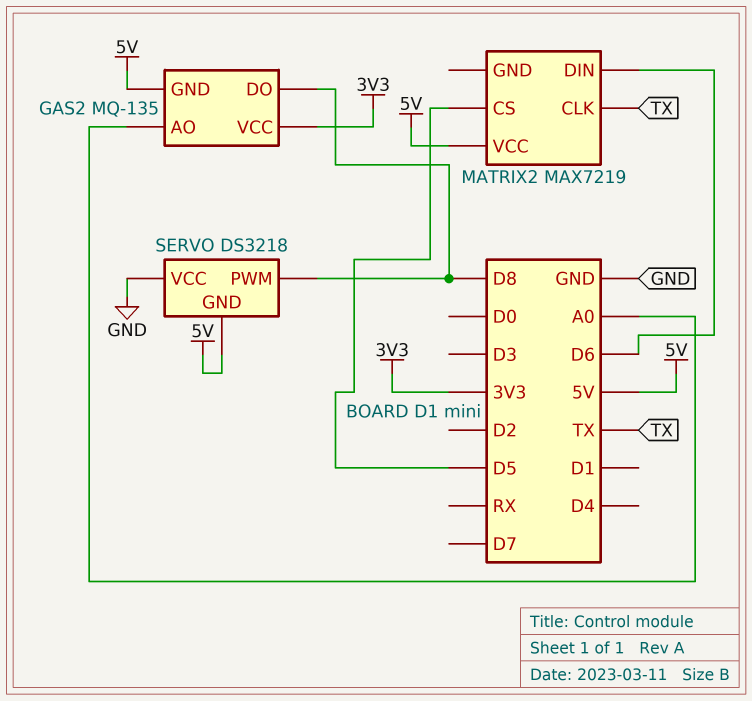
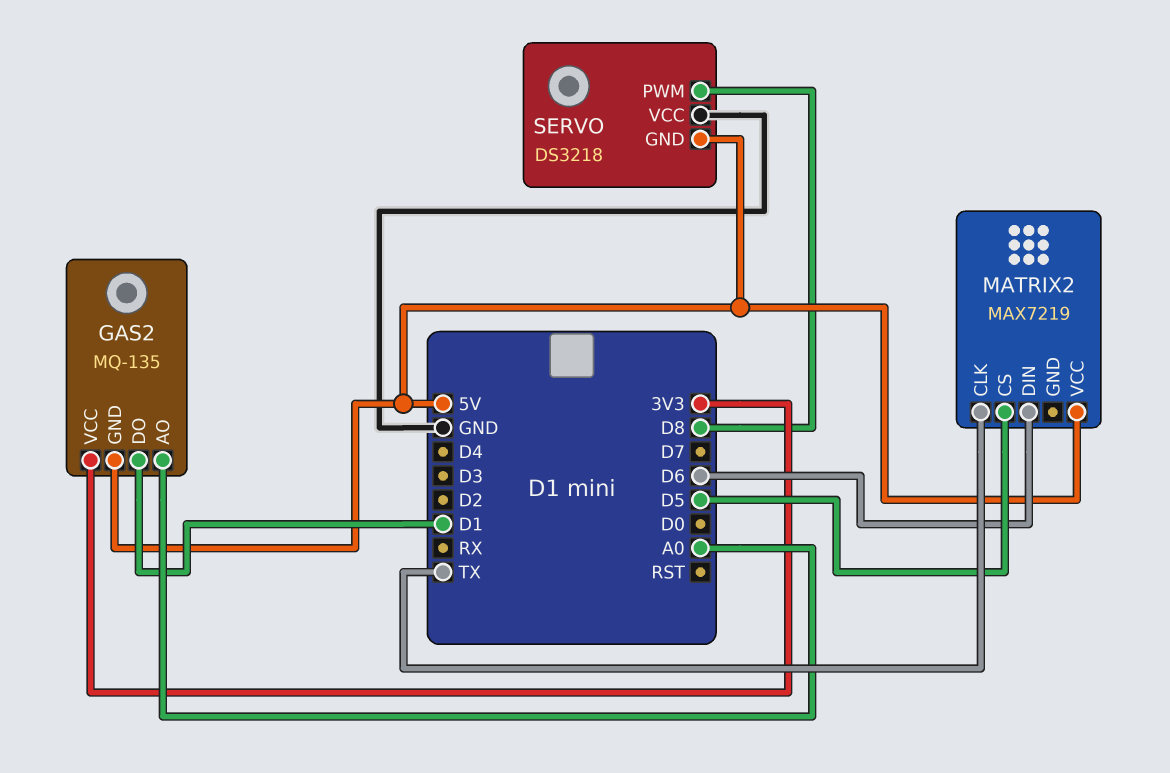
GAS2 pin DO: D8 -> D1

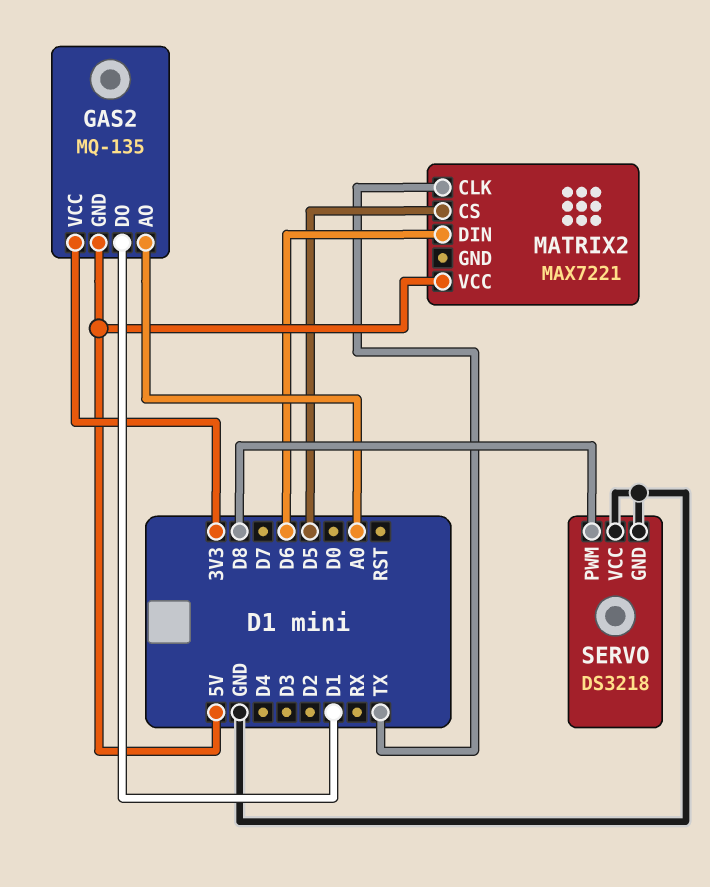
MATRIX2: MAX7219 -> MAX7221
SERVO pin GND: 5V -> GND

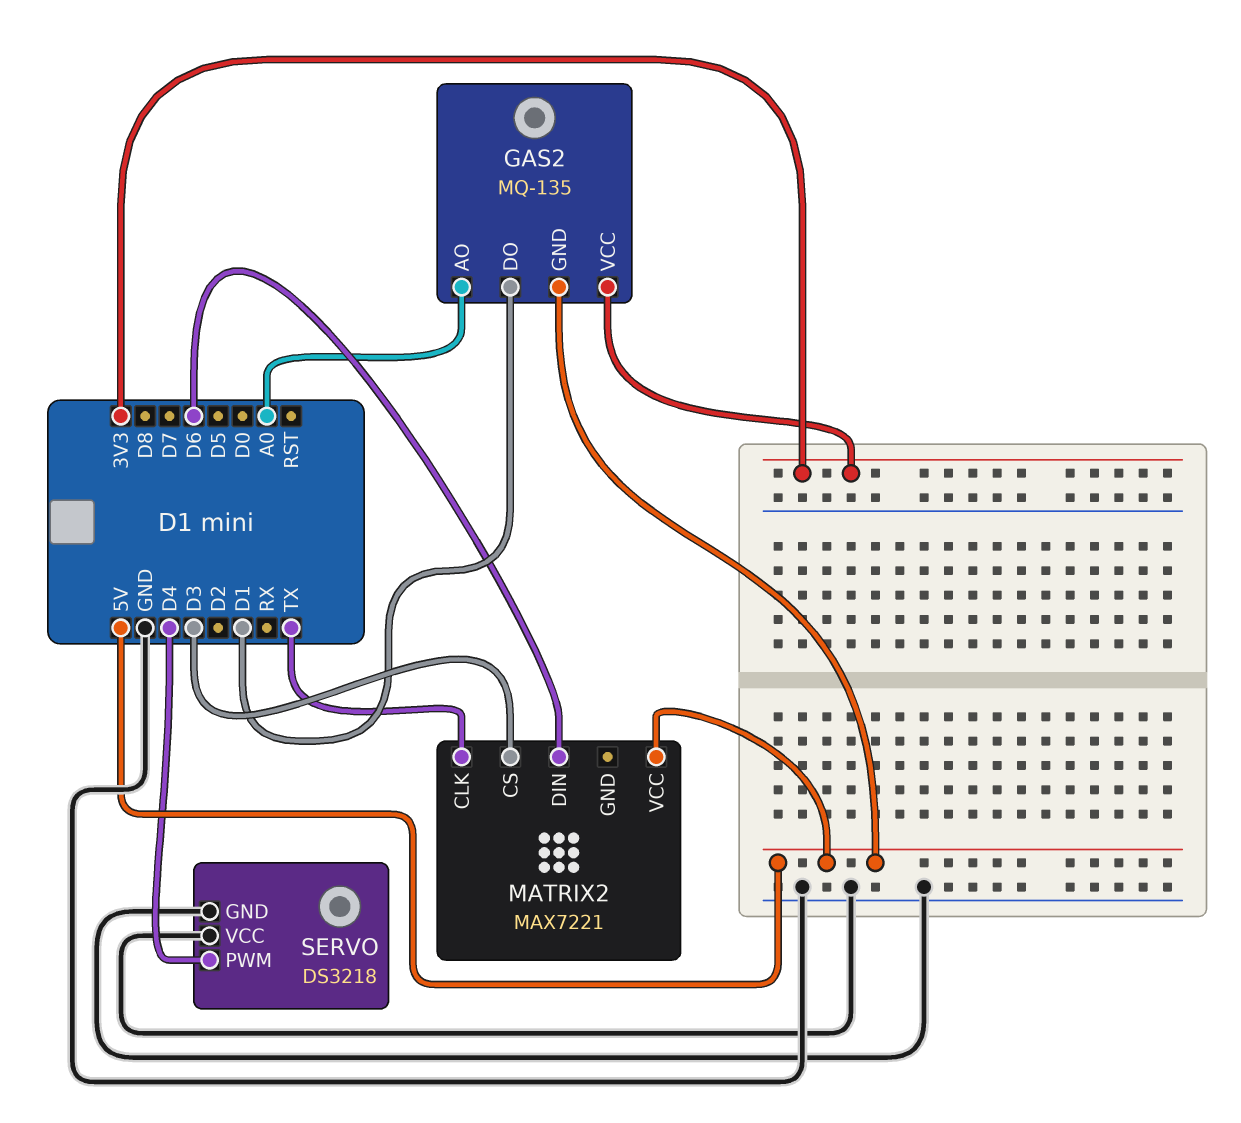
MATRIX2 pin CS: D5 -> D3
SERVO pin PWM: D8 -> D4

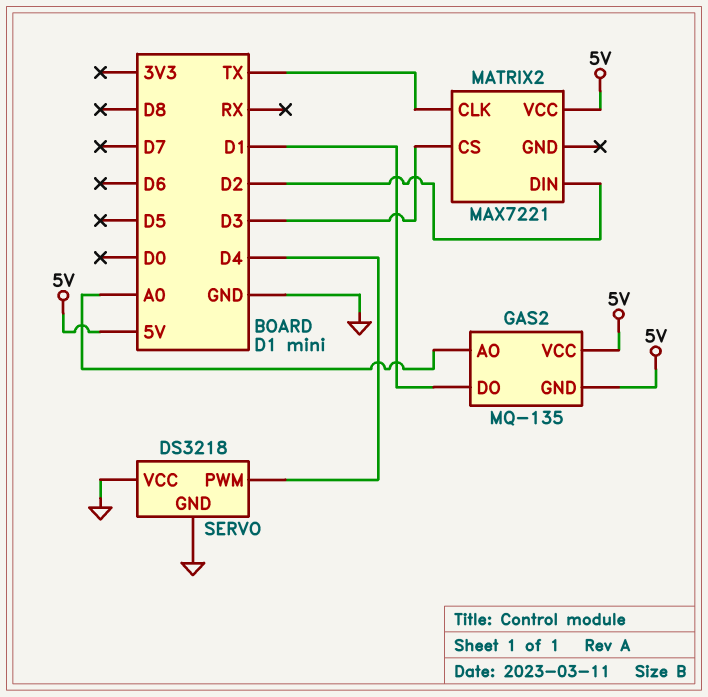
GAS2 pin VCC: 3V3 -> 5V
MATRIX2 pin DIN: D6 -> D2

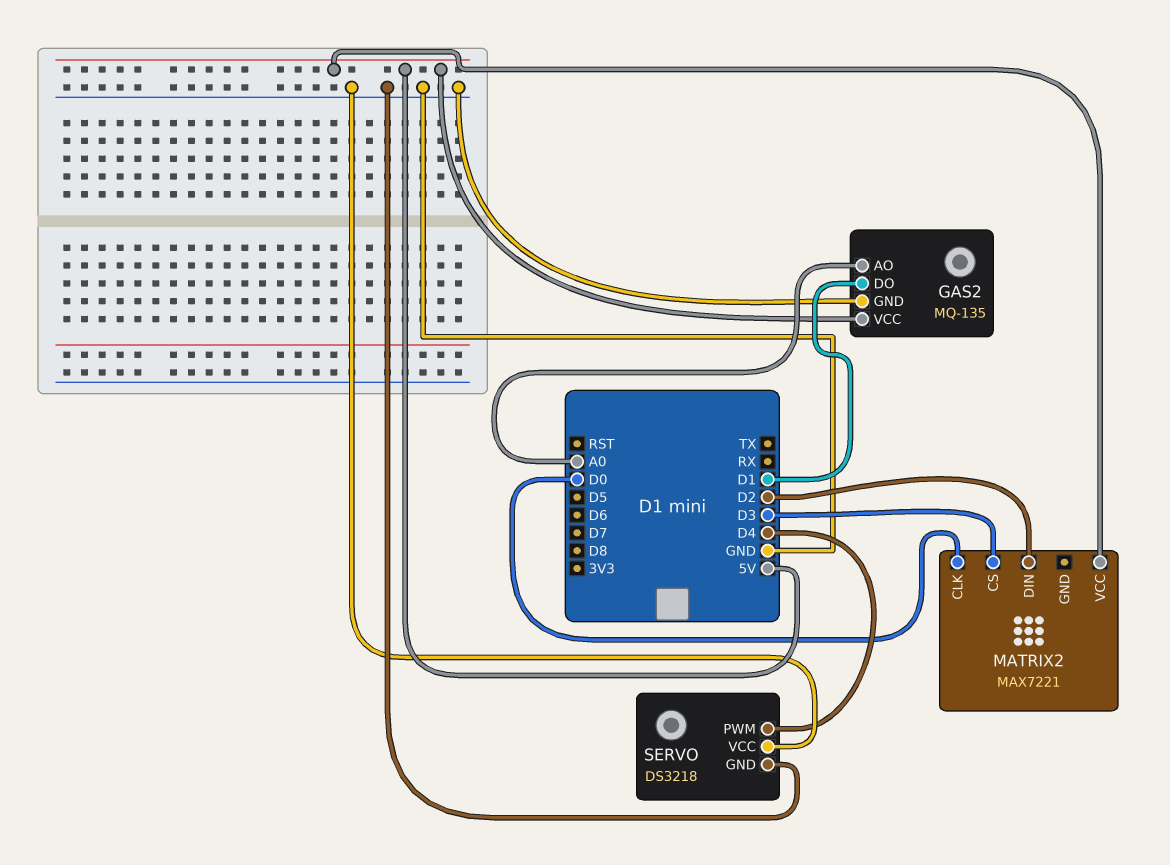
GAS2 pin GND: 5V -> GND
MATRIX2 pin CLK: TX -> D0

